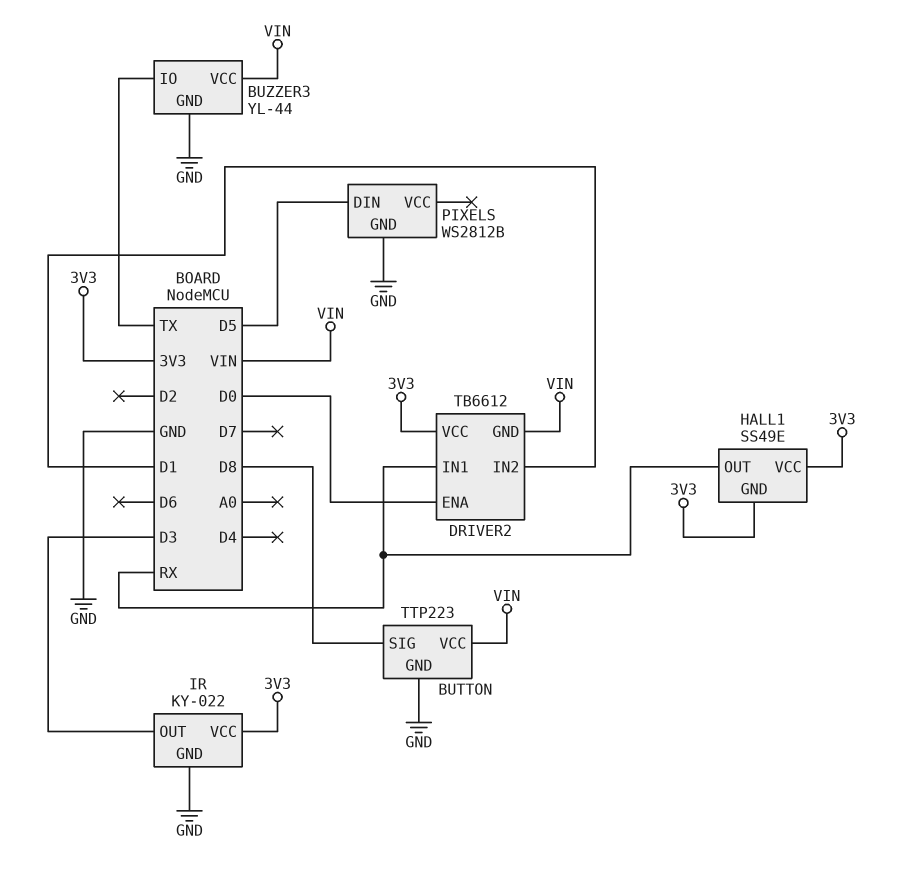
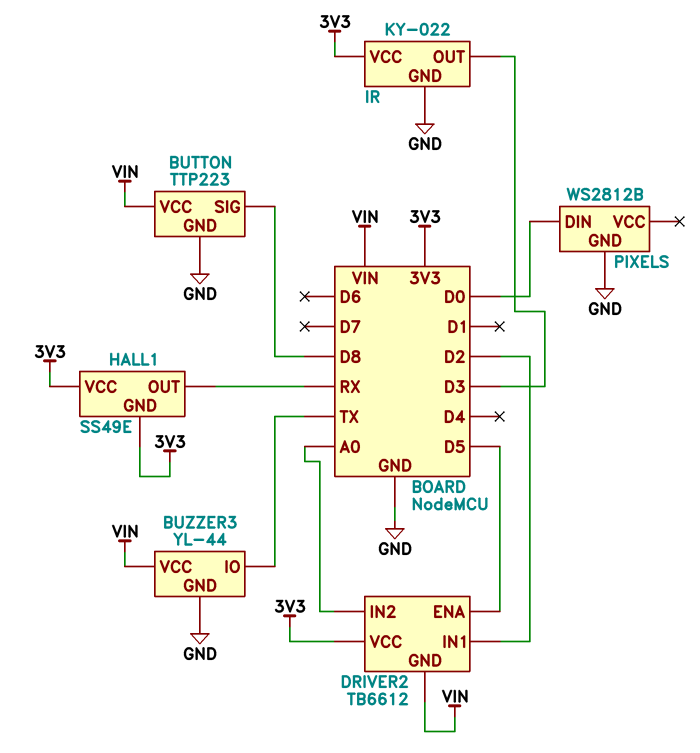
DRIVER2 pin ENA: D0 -> D5
DRIVER2 pin IN1: RX -> D2
DRIVER2 pin IN2: D1 -> A0
PIXELS pin DIN: D5 -> D0

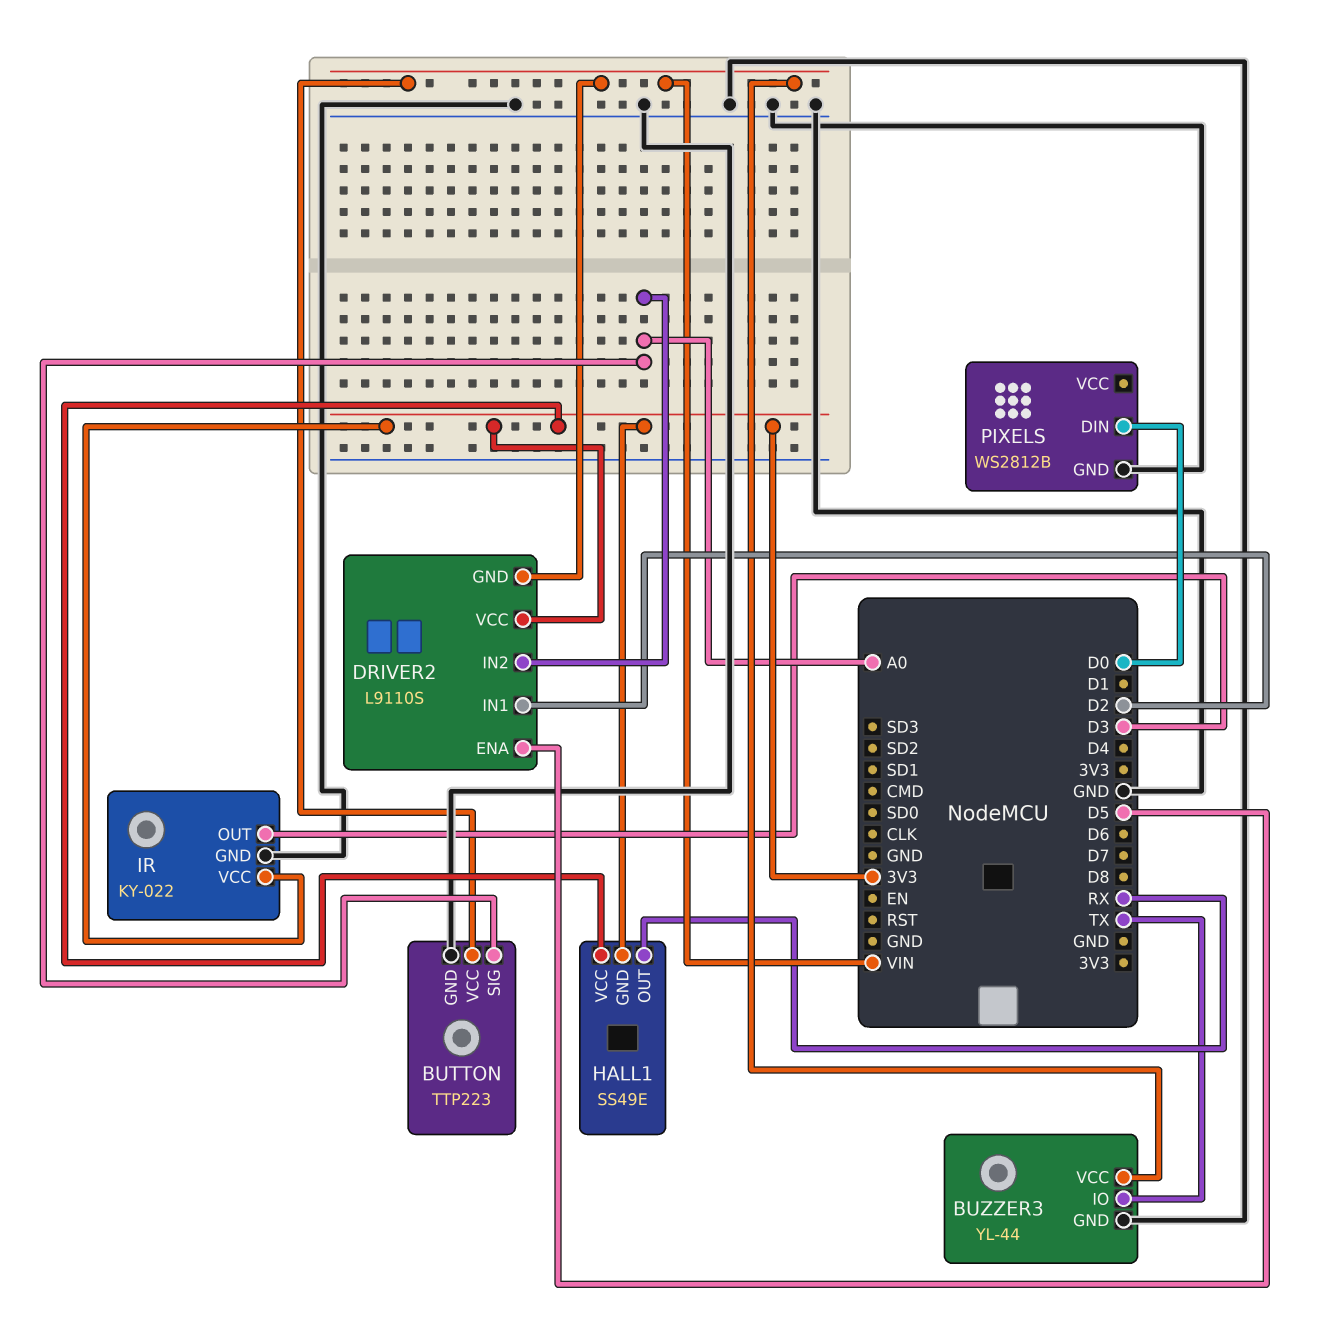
BUTTON pin SIG: D8 -> A0
DRIVER2: TB6612 -> L9110S

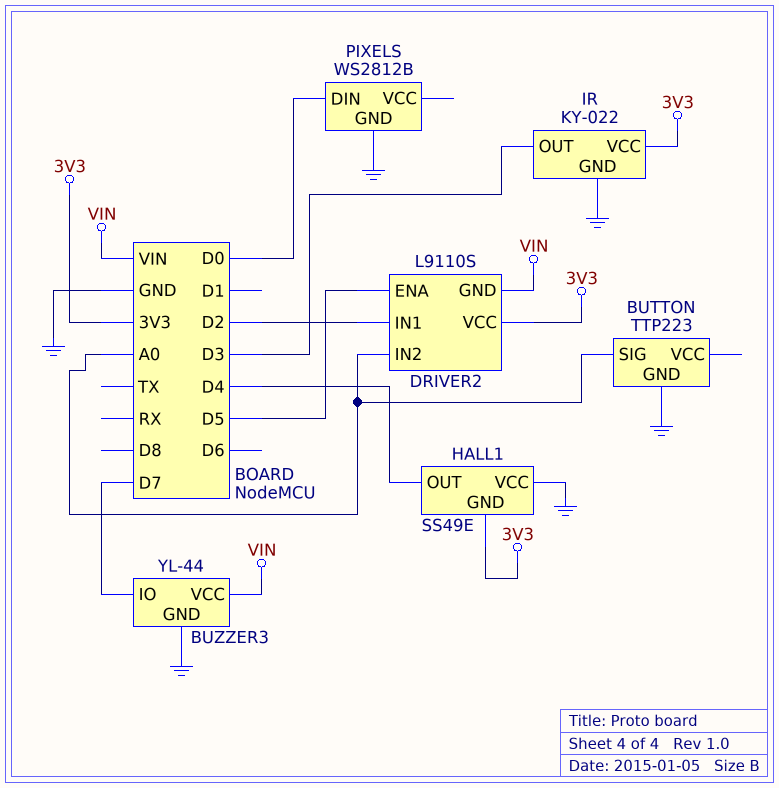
BUTTON pin VCC: VIN -> none
BUZZER3 pin IO: TX -> D7
HALL1 pin OUT: RX -> D4
HALL1 pin VCC: 3V3 -> GND

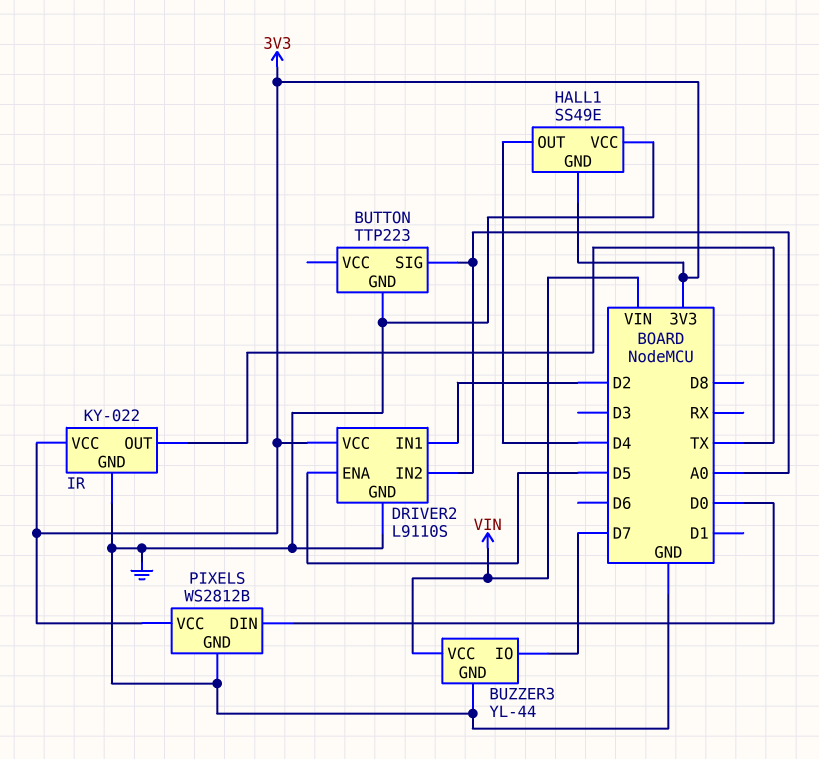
DRIVER2 pin GND: VIN -> GND
IR pin OUT: D3 -> TX
PIXELS pin VCC: none -> 3V3

